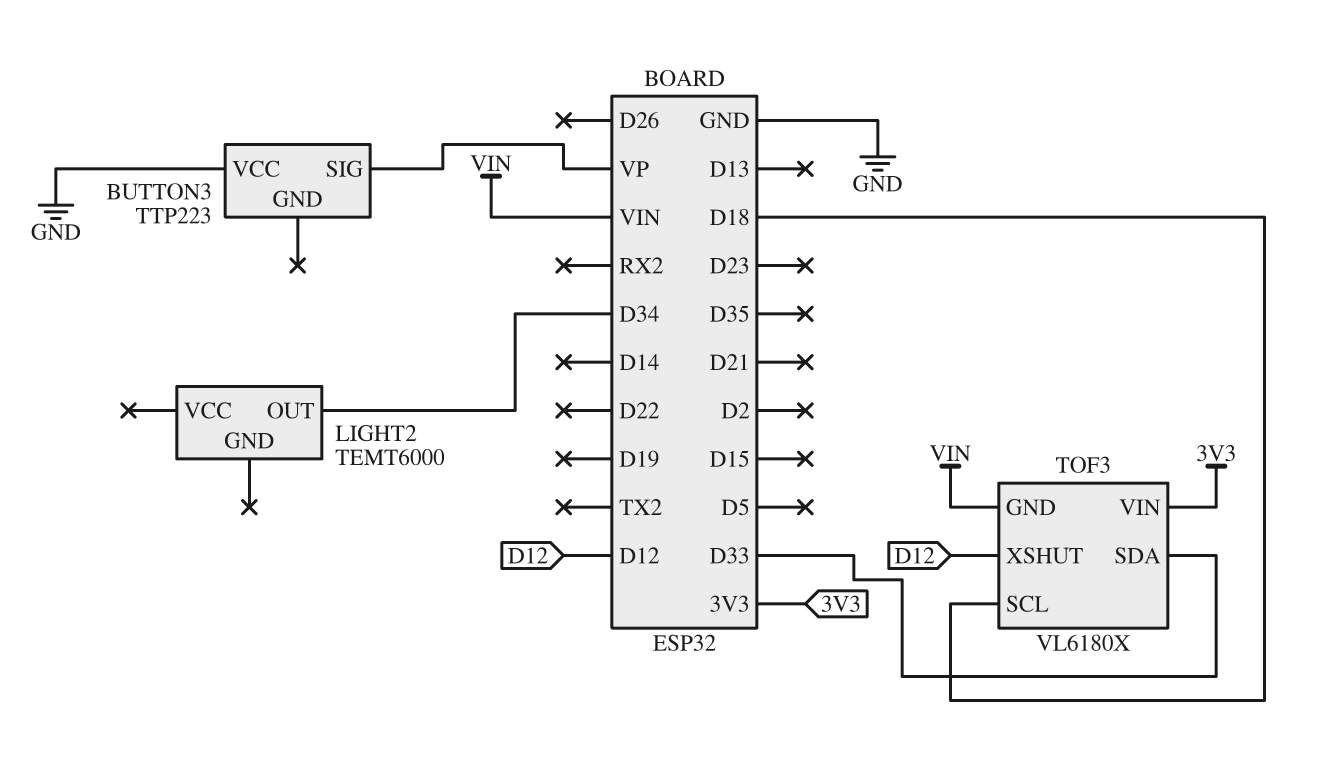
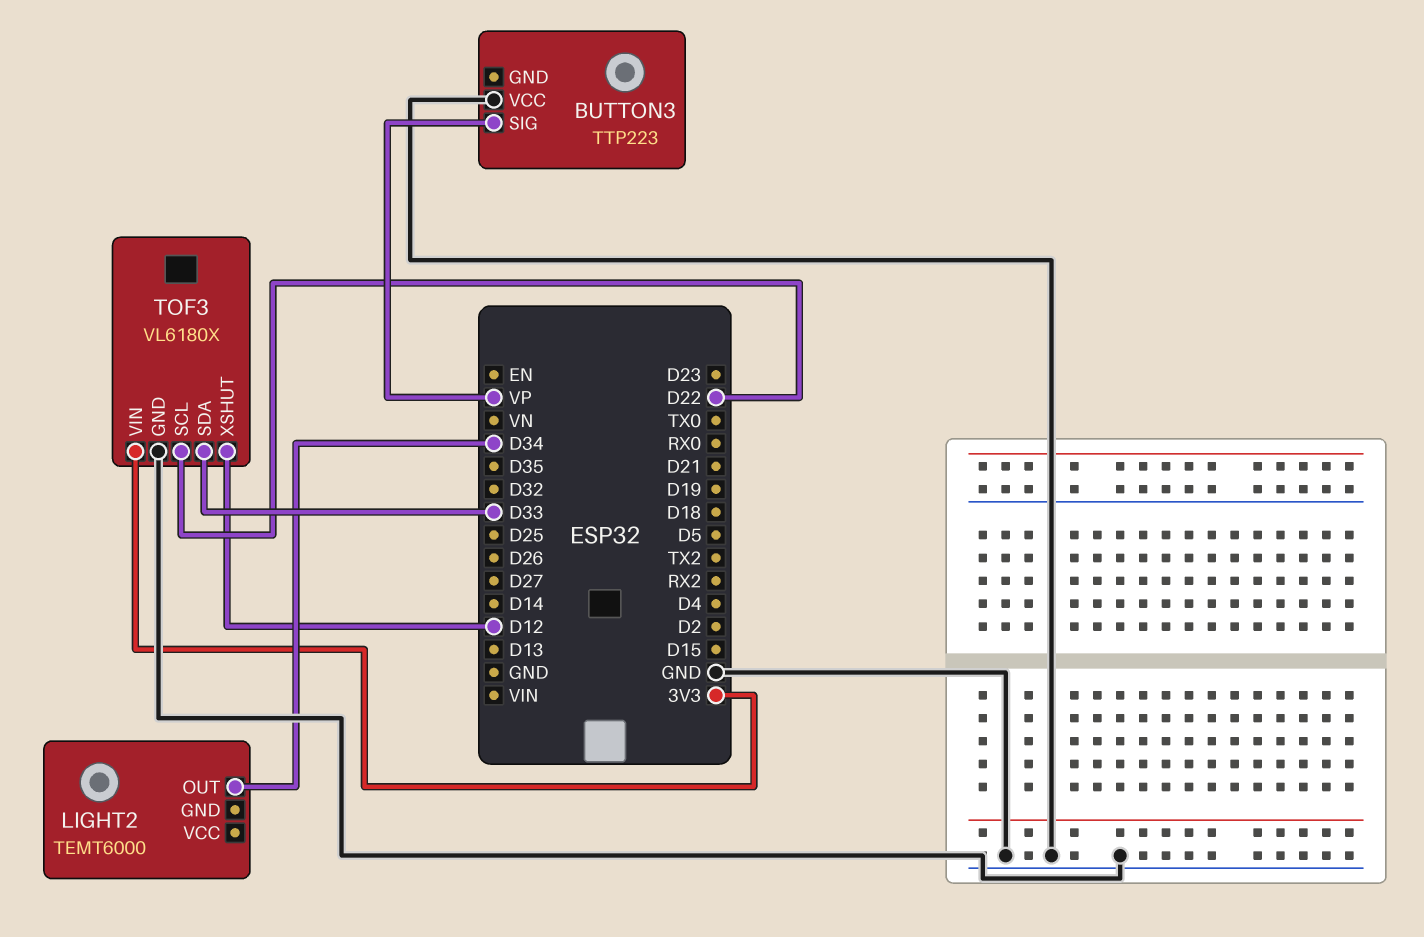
TOF3 pin GND: VIN -> GND
TOF3 pin SCL: D18 -> D22

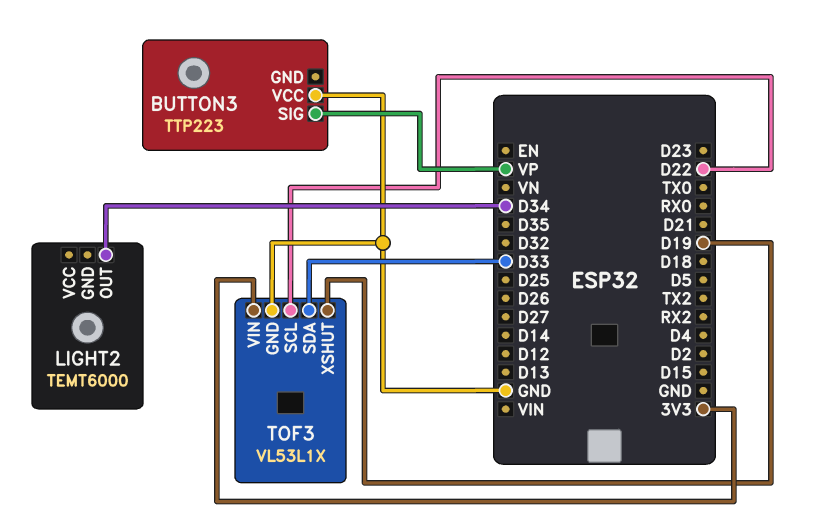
TOF3: VL6180X -> VL53L1X
TOF3 pin XSHUT: D12 -> D19

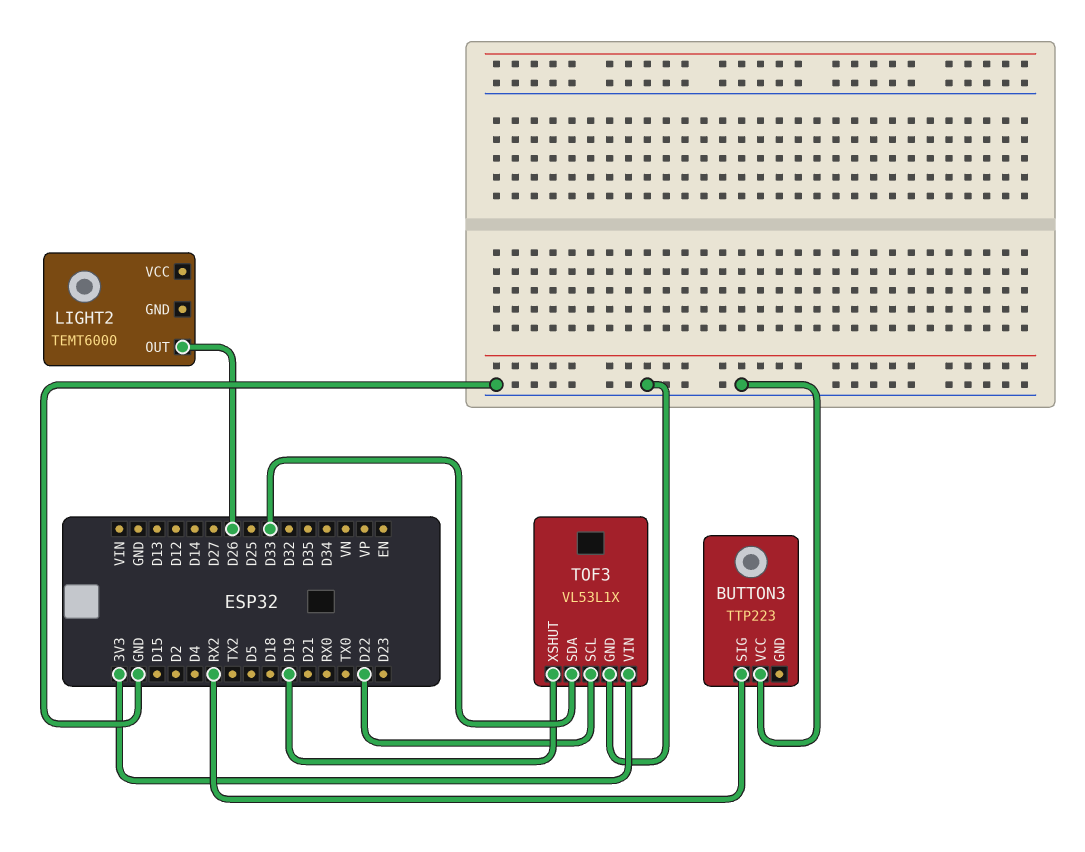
BUTTON3 pin SIG: VP -> RX2
LIGHT2 pin OUT: D34 -> D26

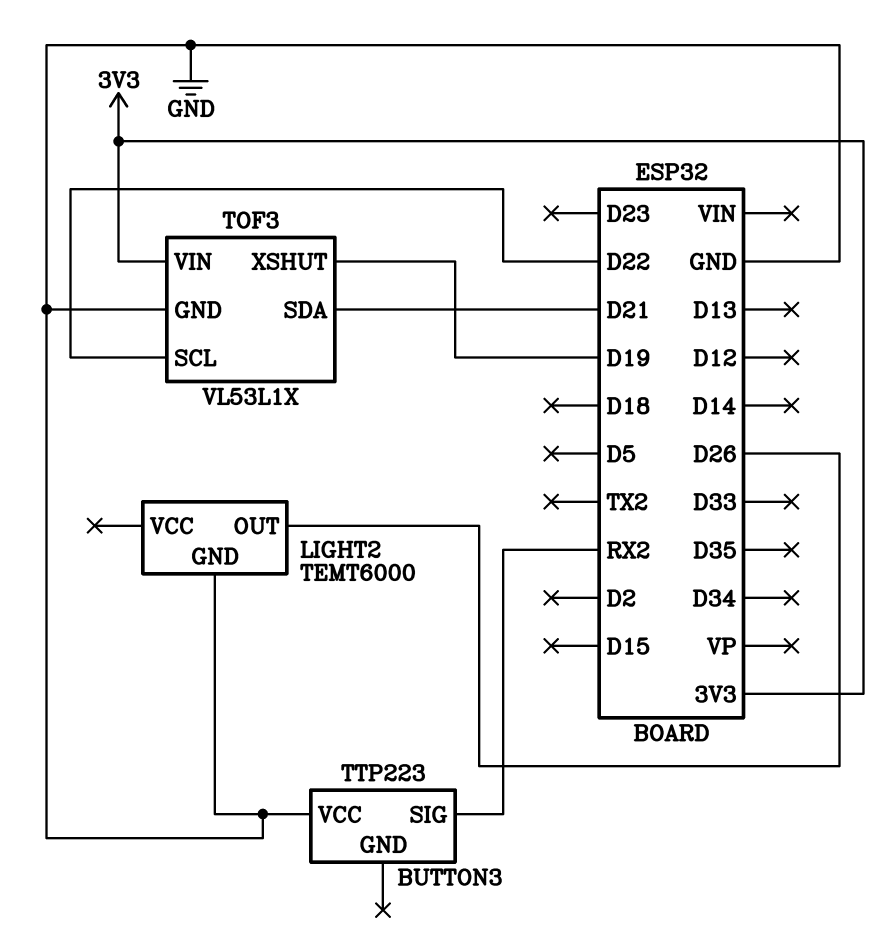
LIGHT2 pin GND: none -> GND
TOF3 pin SDA: D33 -> D21

